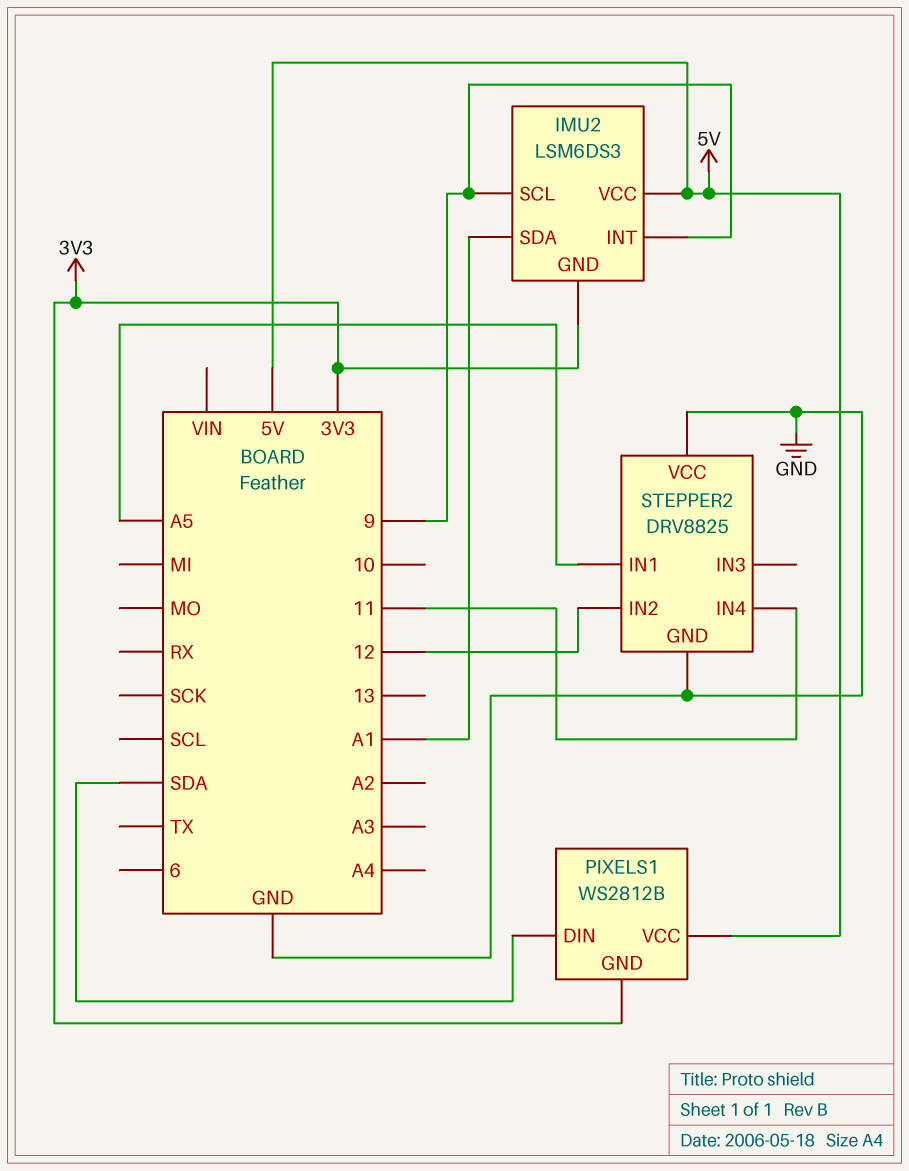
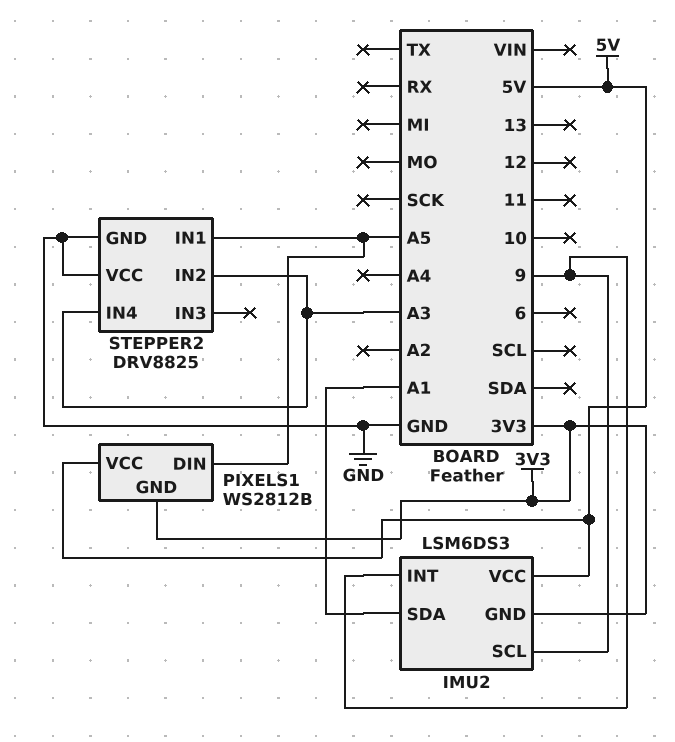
PIXELS1 pin DIN: SDA -> A5
STEPPER2 pin IN2: 12 -> A3
STEPPER2 pin IN4: 11 -> A3

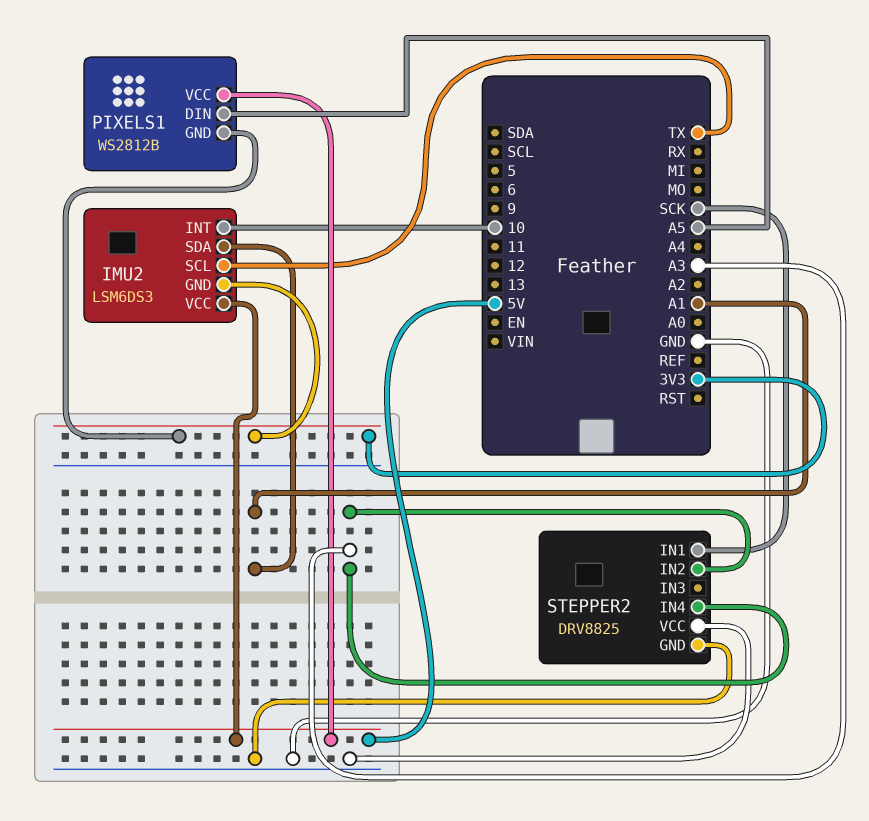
IMU2 pin INT: 9 -> 10
IMU2 pin SCL: 9 -> TX
STEPPER2 pin IN1: A5 -> SCK

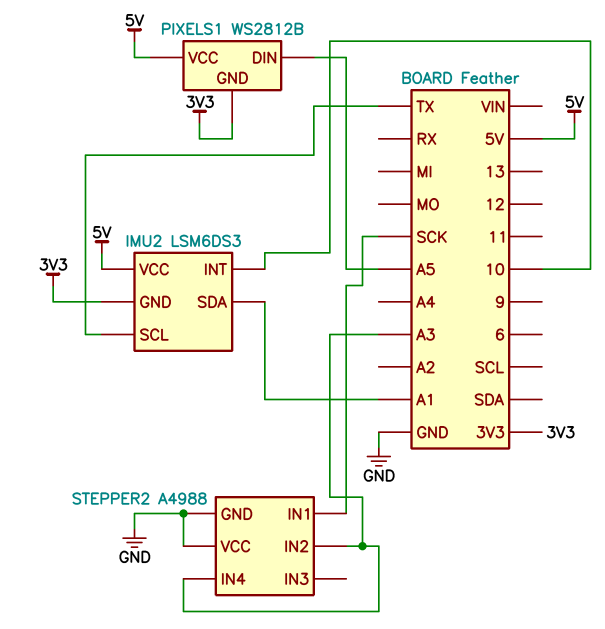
STEPPER2: DRV8825 -> A4988

